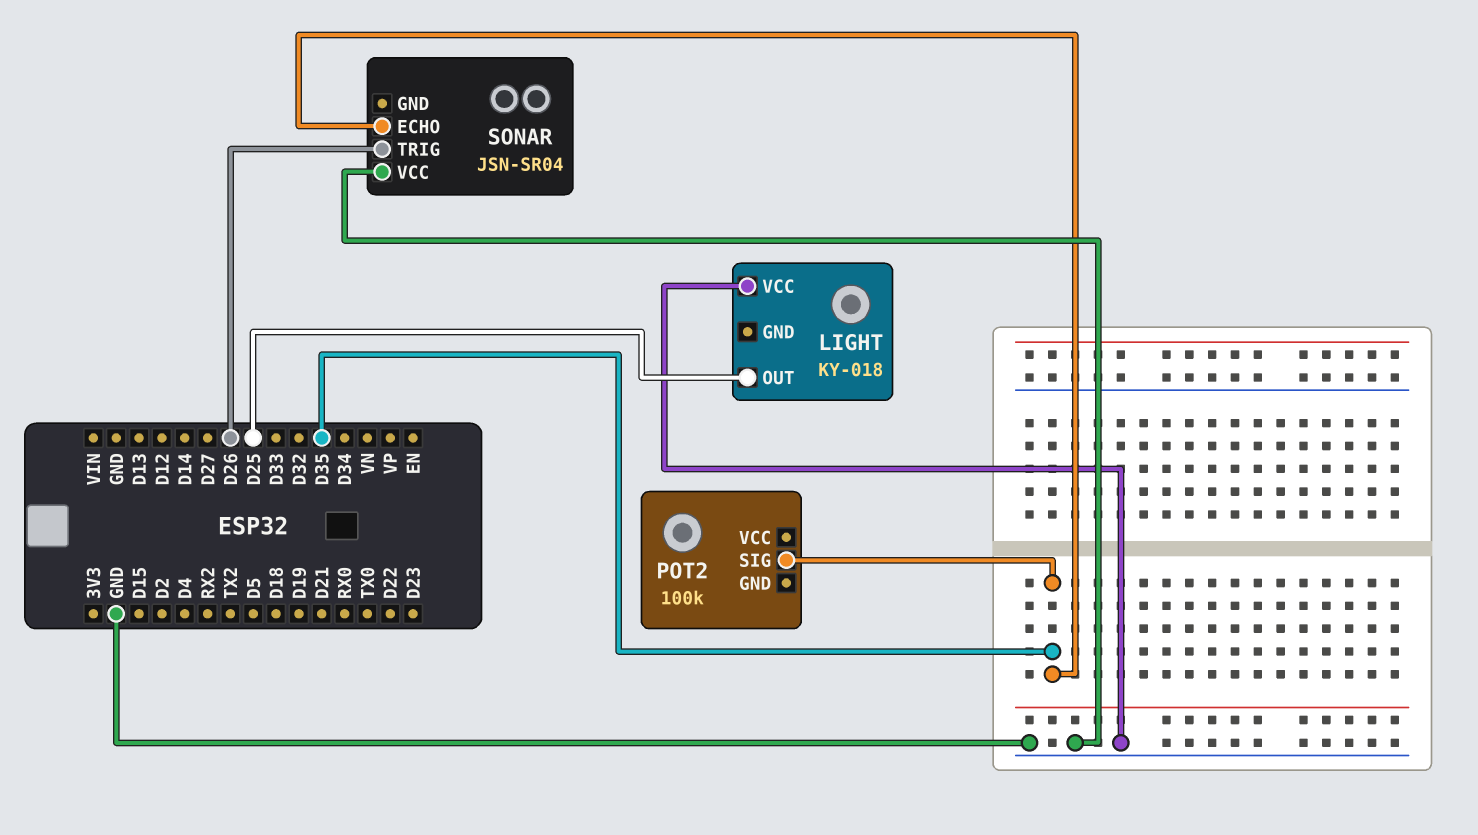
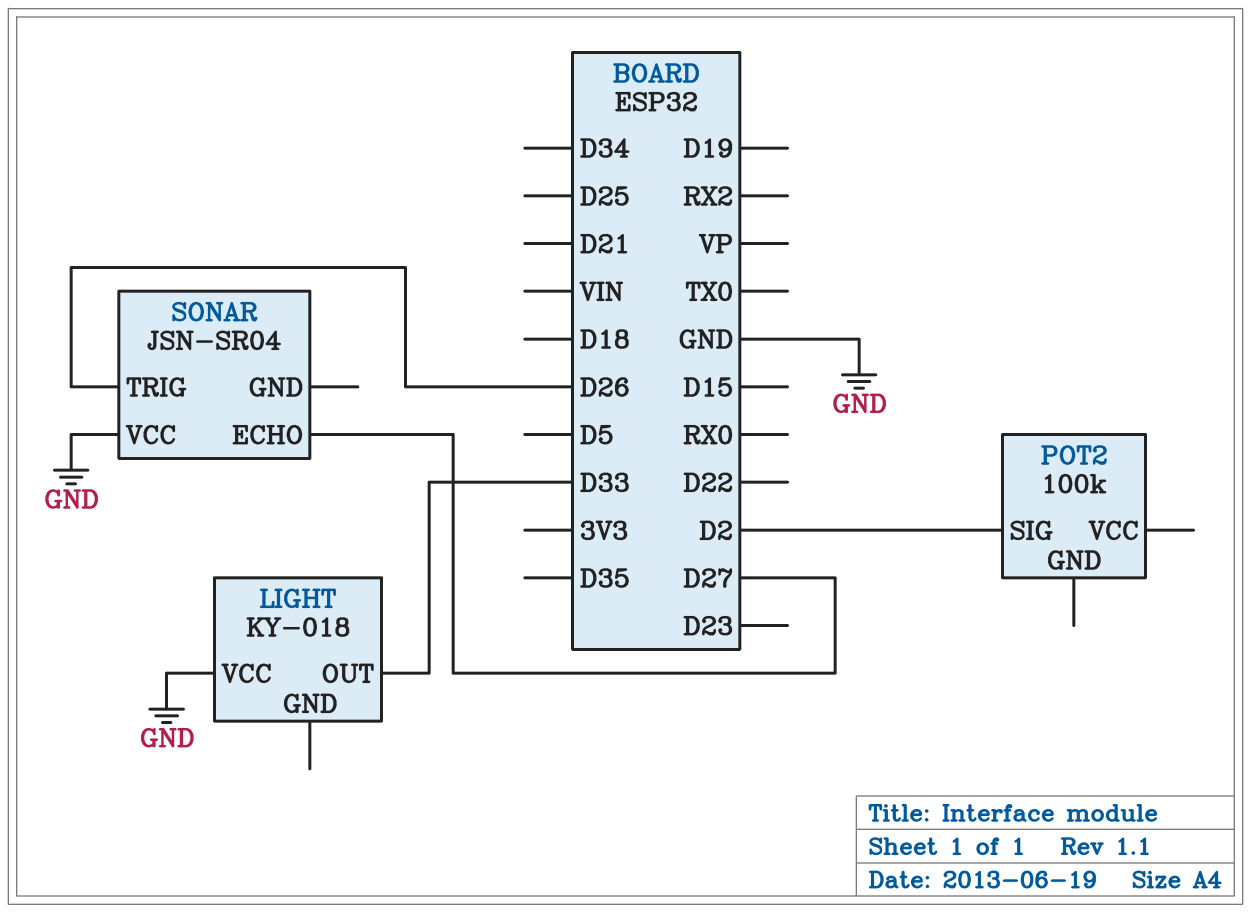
LIGHT pin OUT: D25 -> D33
POT2 pin SIG: D35 -> D2
SONAR pin ECHO: D35 -> D27

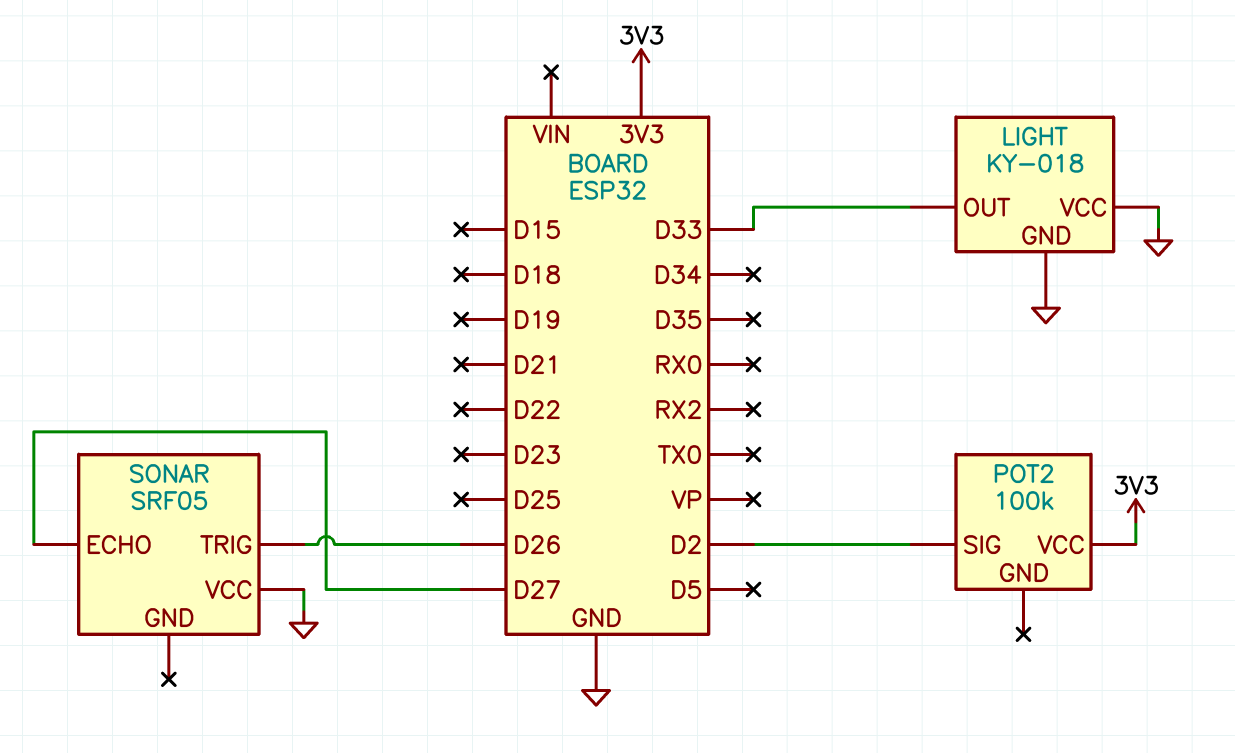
LIGHT pin GND: none -> GND
POT2 pin VCC: none -> 3V3
SONAR: JSN-SR04 -> SRF05

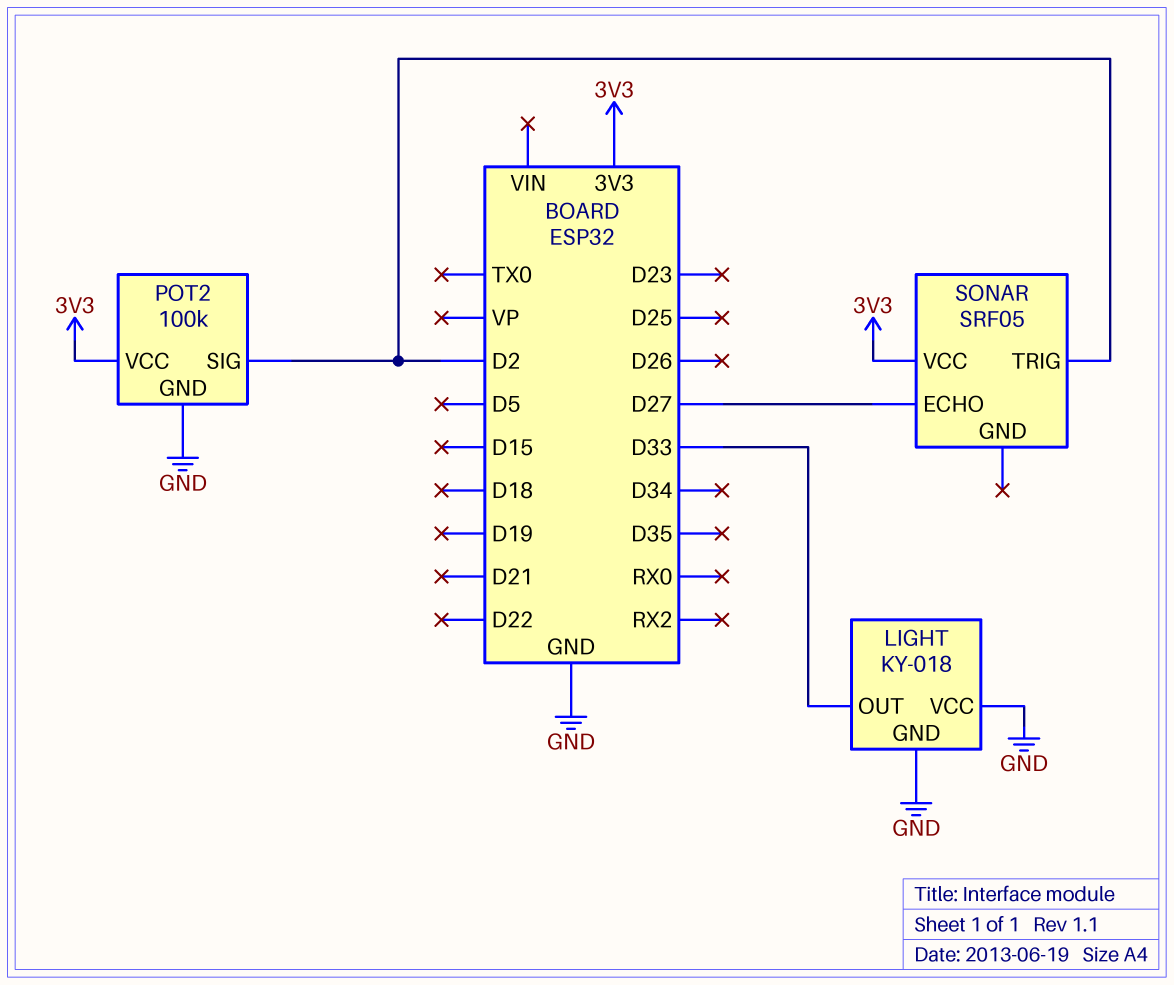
POT2 pin GND: none -> GND
SONAR pin TRIG: D26 -> D2
SONAR pin VCC: GND -> 3V3

